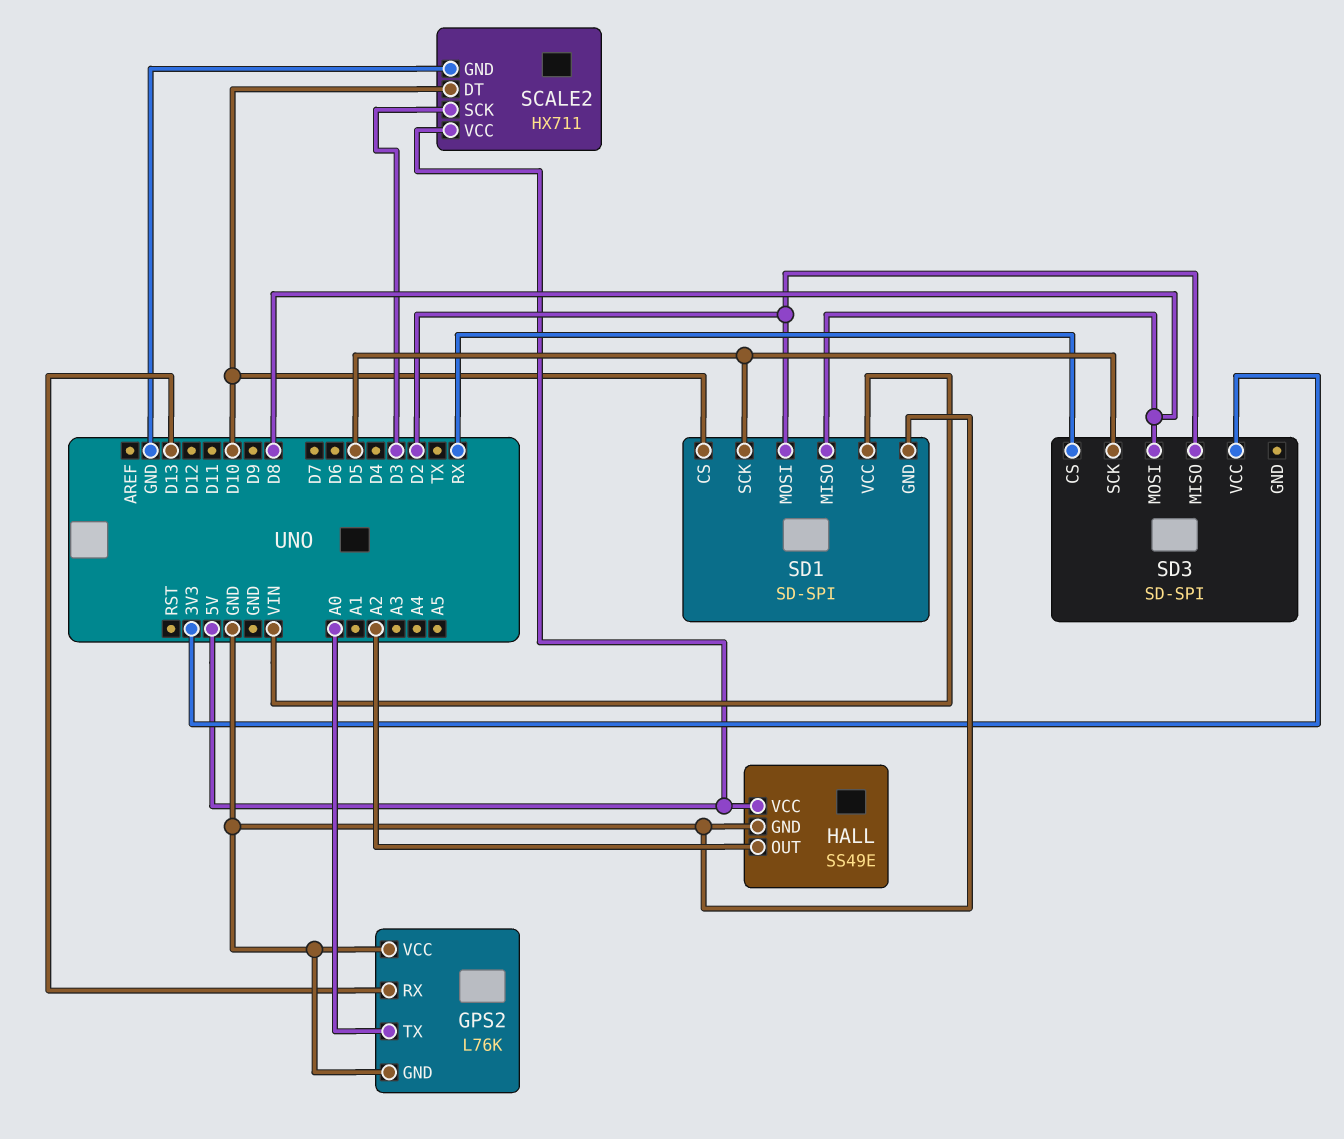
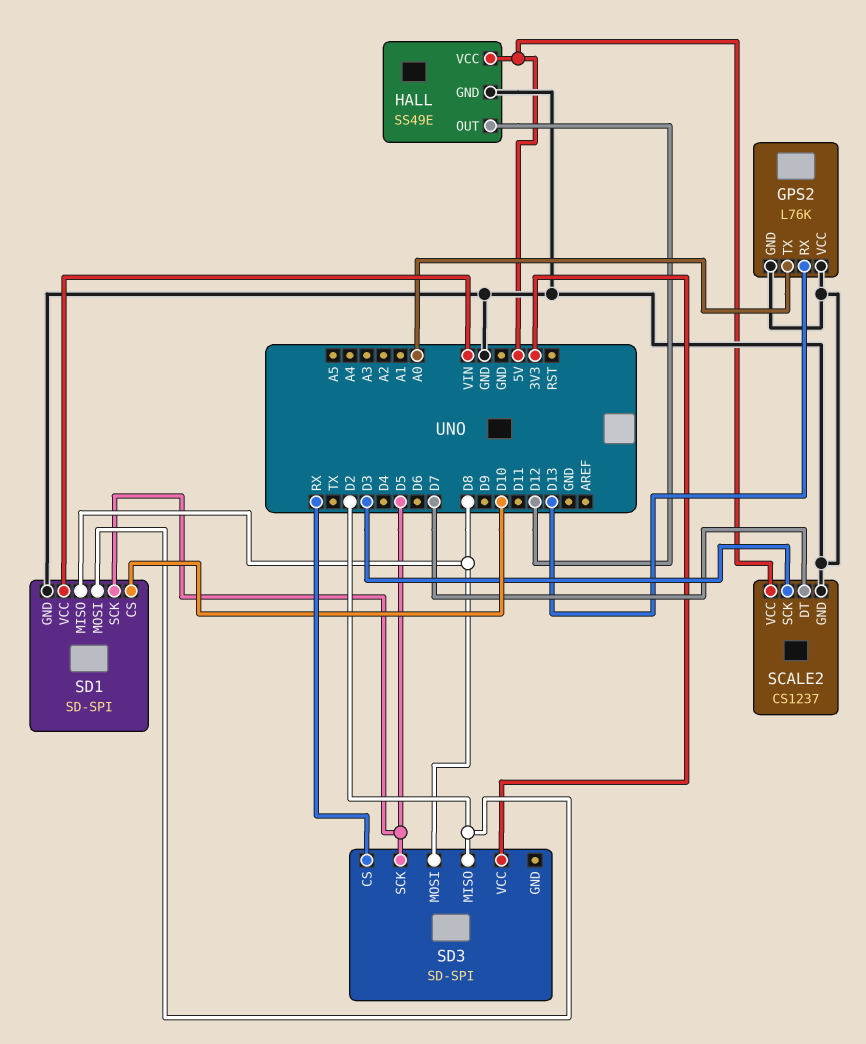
HALL pin OUT: A2 -> D12
SCALE2: HX711 -> CS1237
SCALE2 pin DT: D10 -> D7

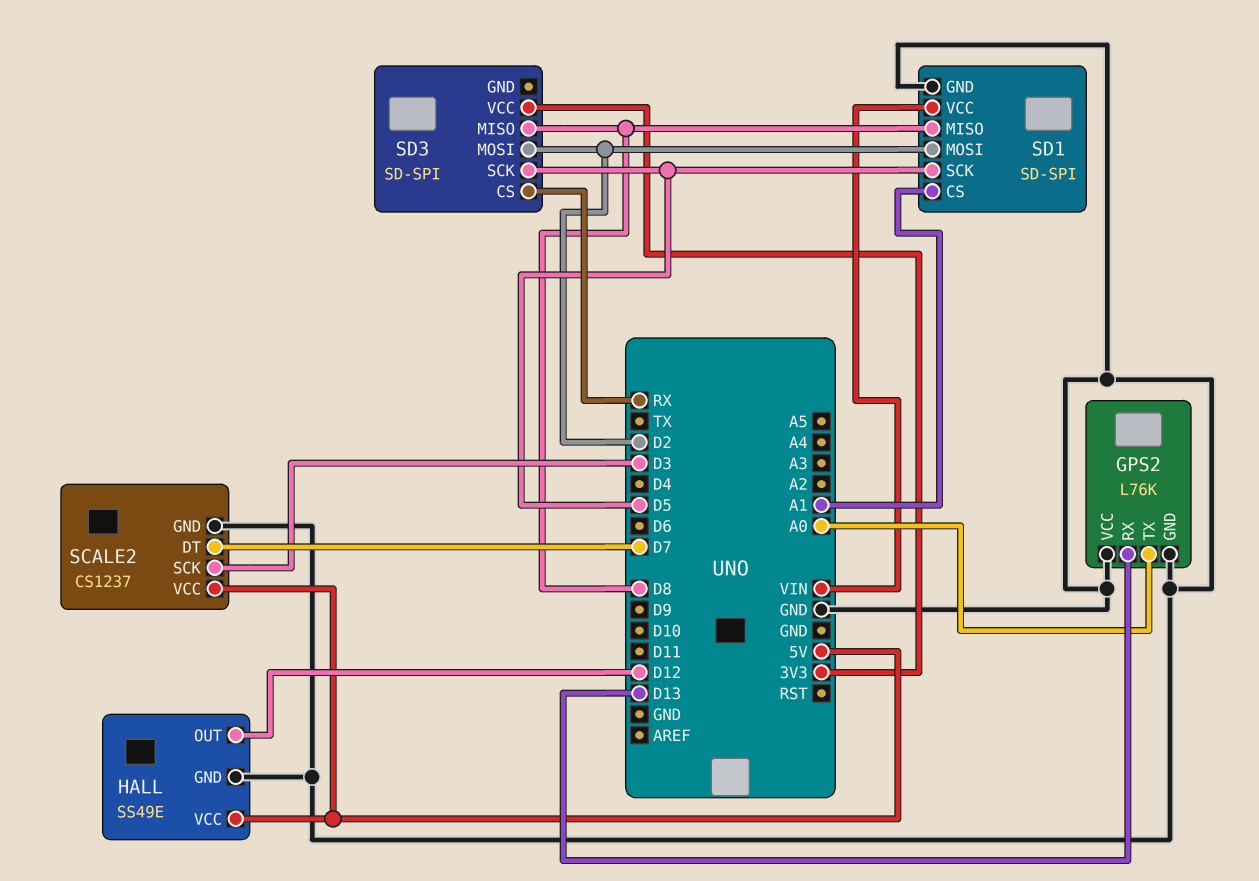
SD1 pin CS: D10 -> A1
SD3 pin MISO: D2 -> D8
SD3 pin MOSI: D8 -> D2

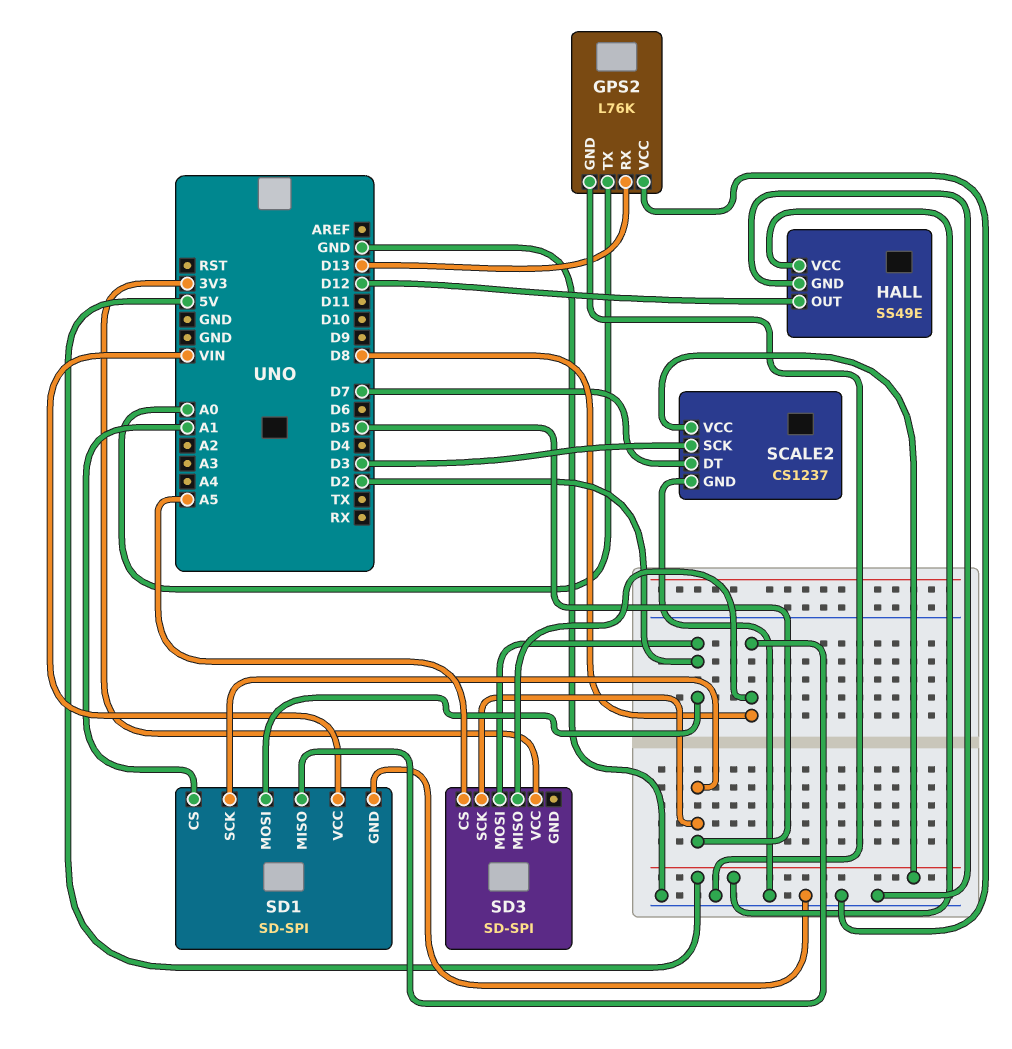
SD3 pin CS: RX -> A5

